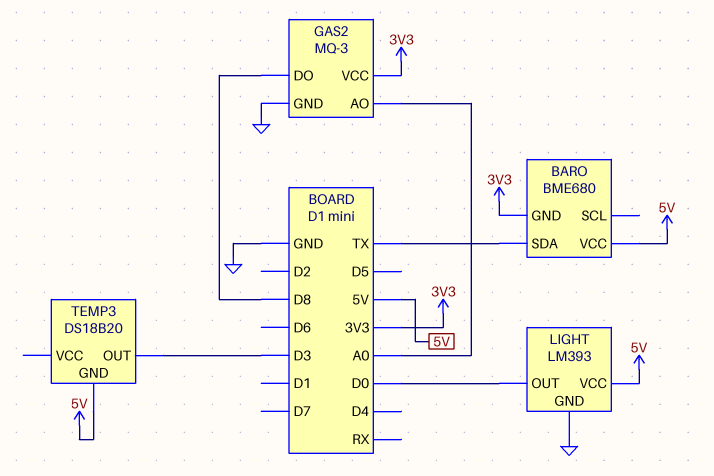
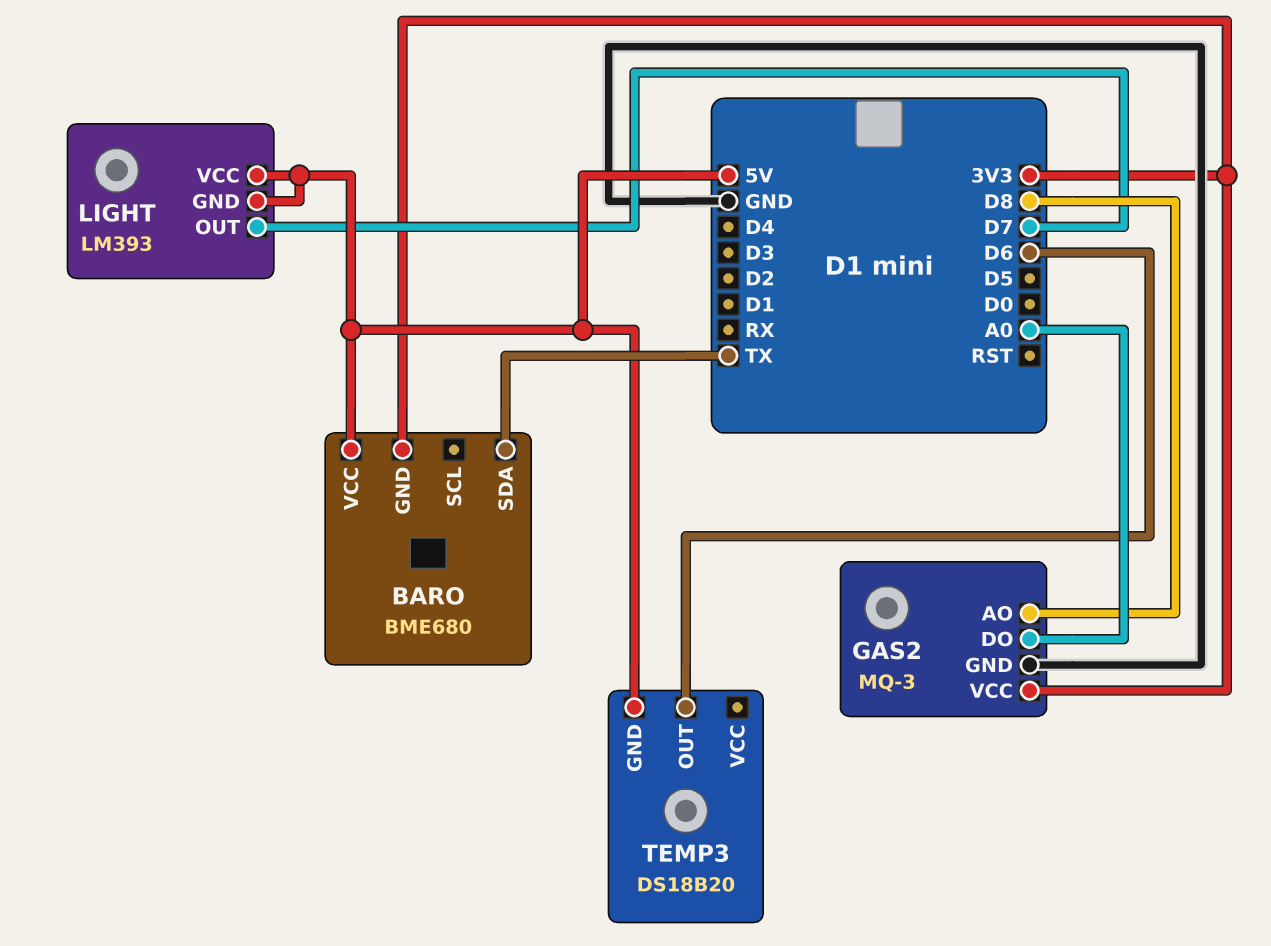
GAS2 pin AO: A0 -> D8
GAS2 pin DO: D8 -> A0
LIGHT pin GND: GND -> 5V
LIGHT pin OUT: D0 -> D7
TEMP3 pin OUT: D3 -> D6

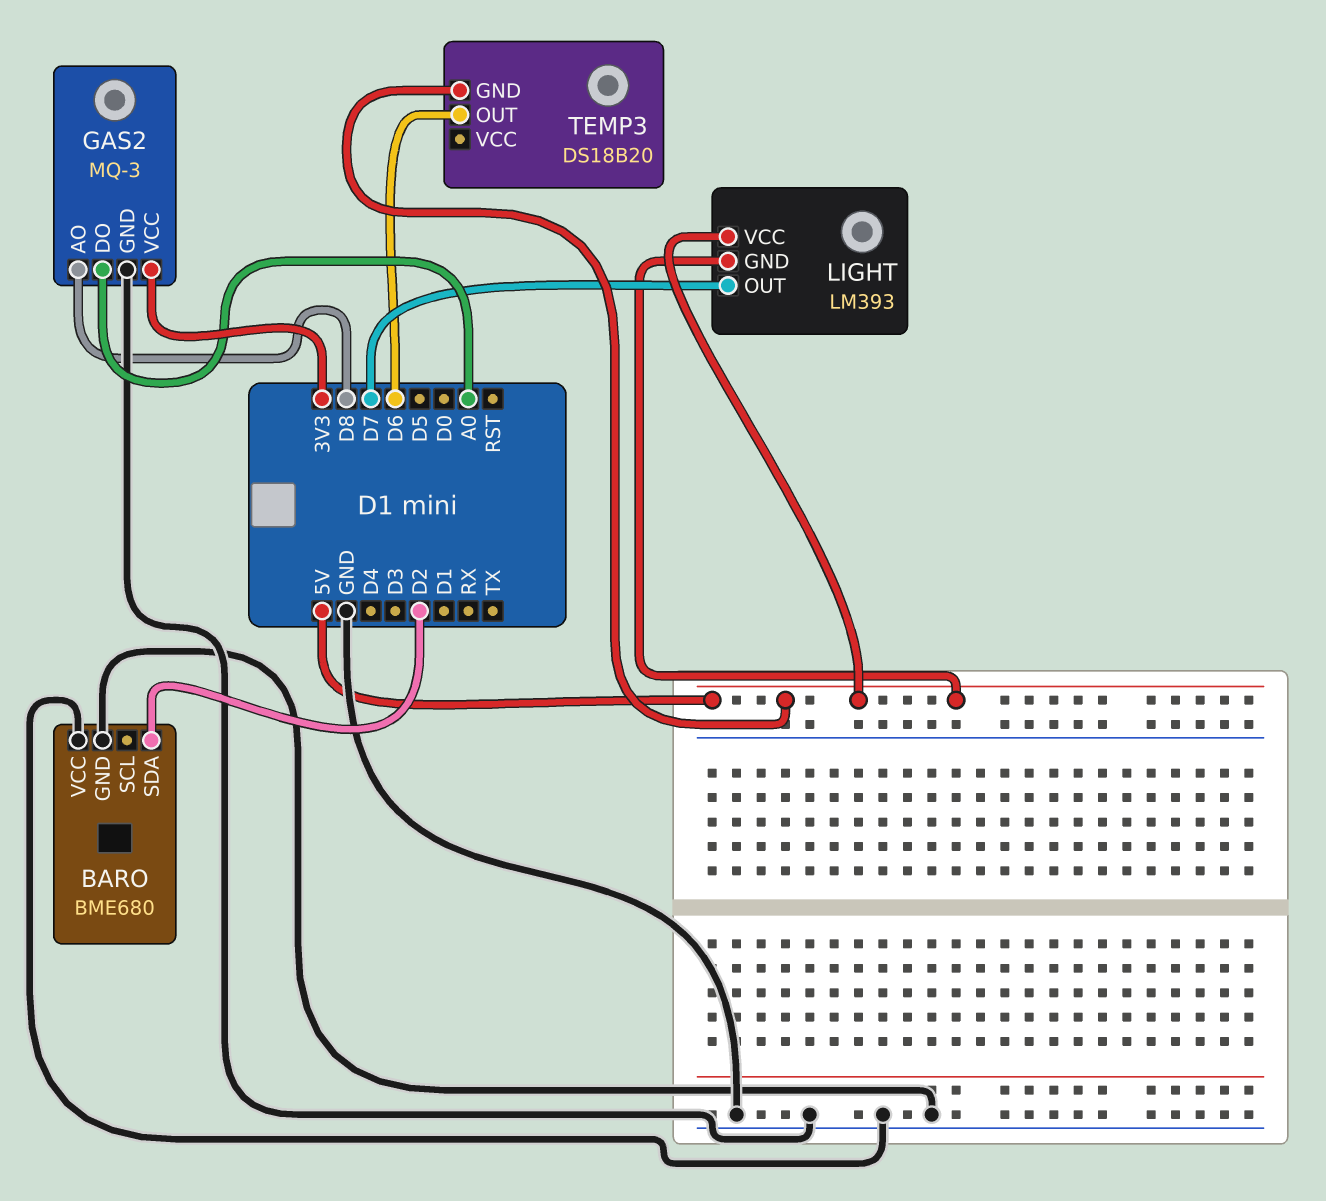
BARO pin GND: 3V3 -> GND
BARO pin SDA: TX -> D2
BARO pin VCC: 5V -> GND

